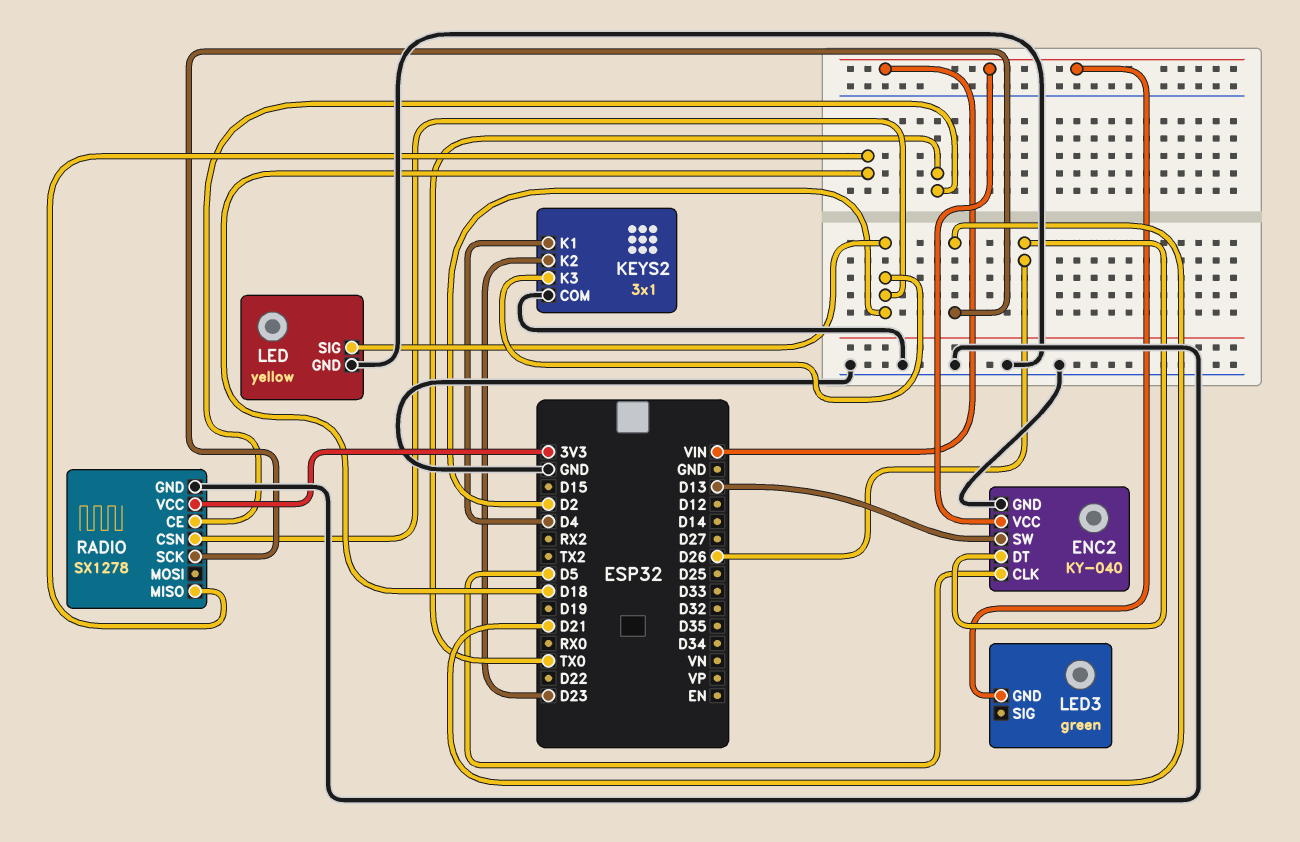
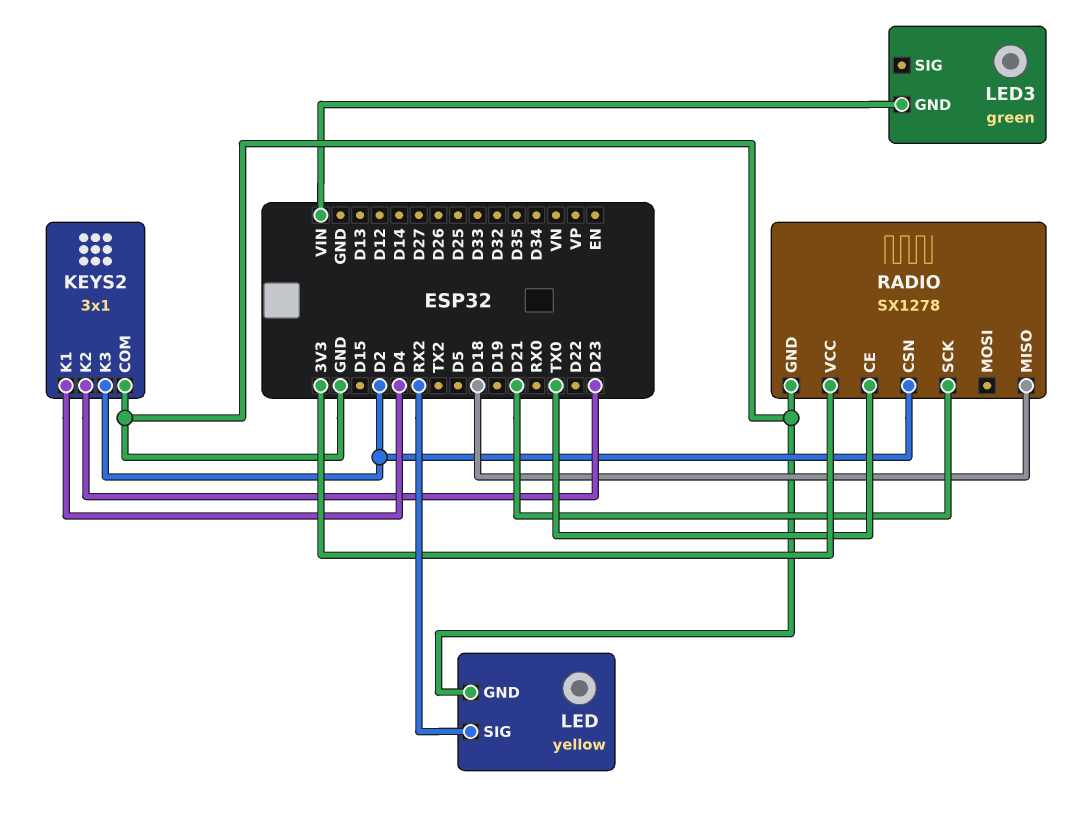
ENC2: KY-040 -> none
ENC2 pin CLK: D5 -> none
ENC2 pin DT: D26 -> none
ENC2 pin GND: GND -> none
ENC2 pin SW: D13 -> none
ENC2 pin VCC: VIN -> none
LED pin SIG: D2 -> RX2

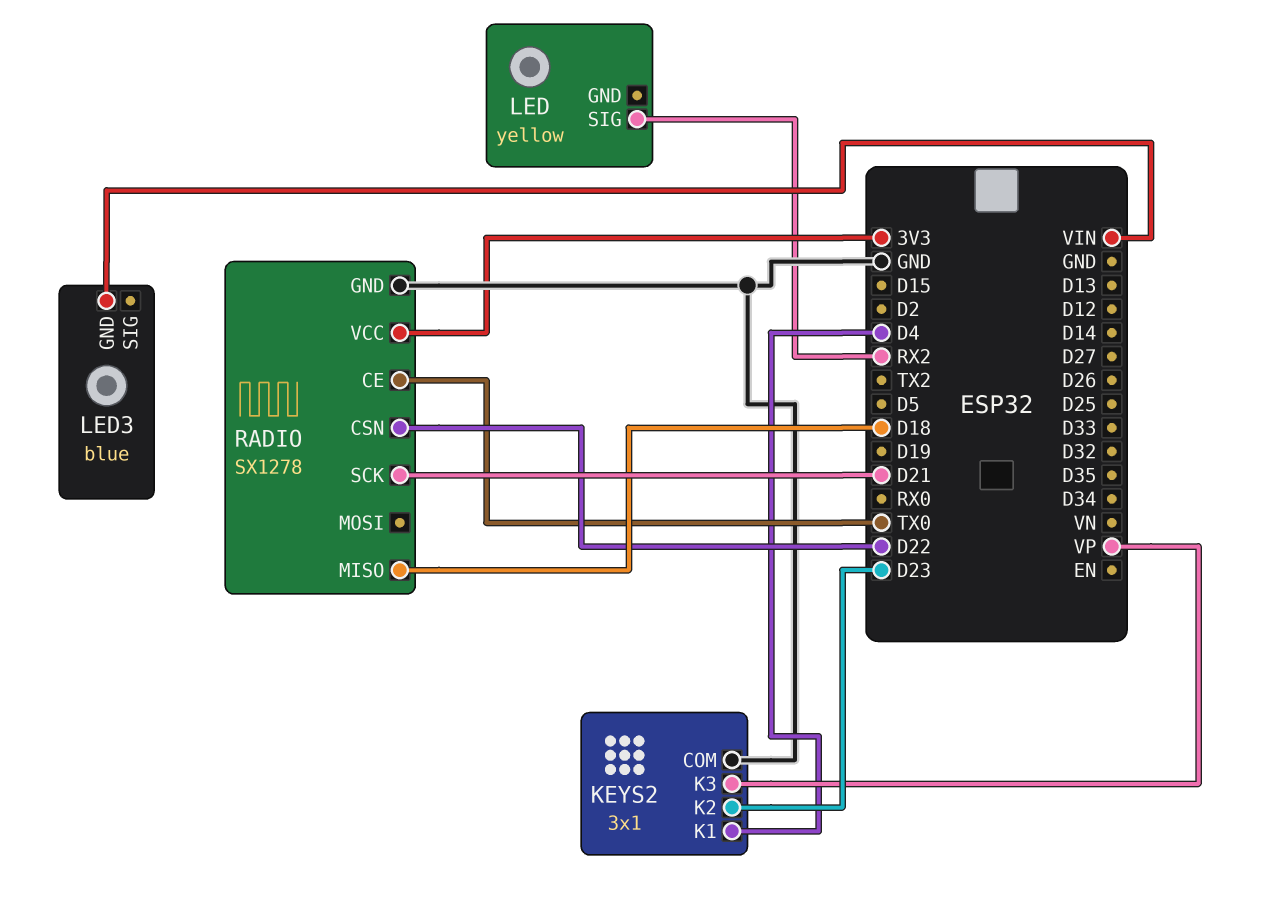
KEYS2 pin K3: D2 -> VP
LED pin GND: GND -> none
LED3: green -> blue
RADIO pin CSN: D2 -> D22

